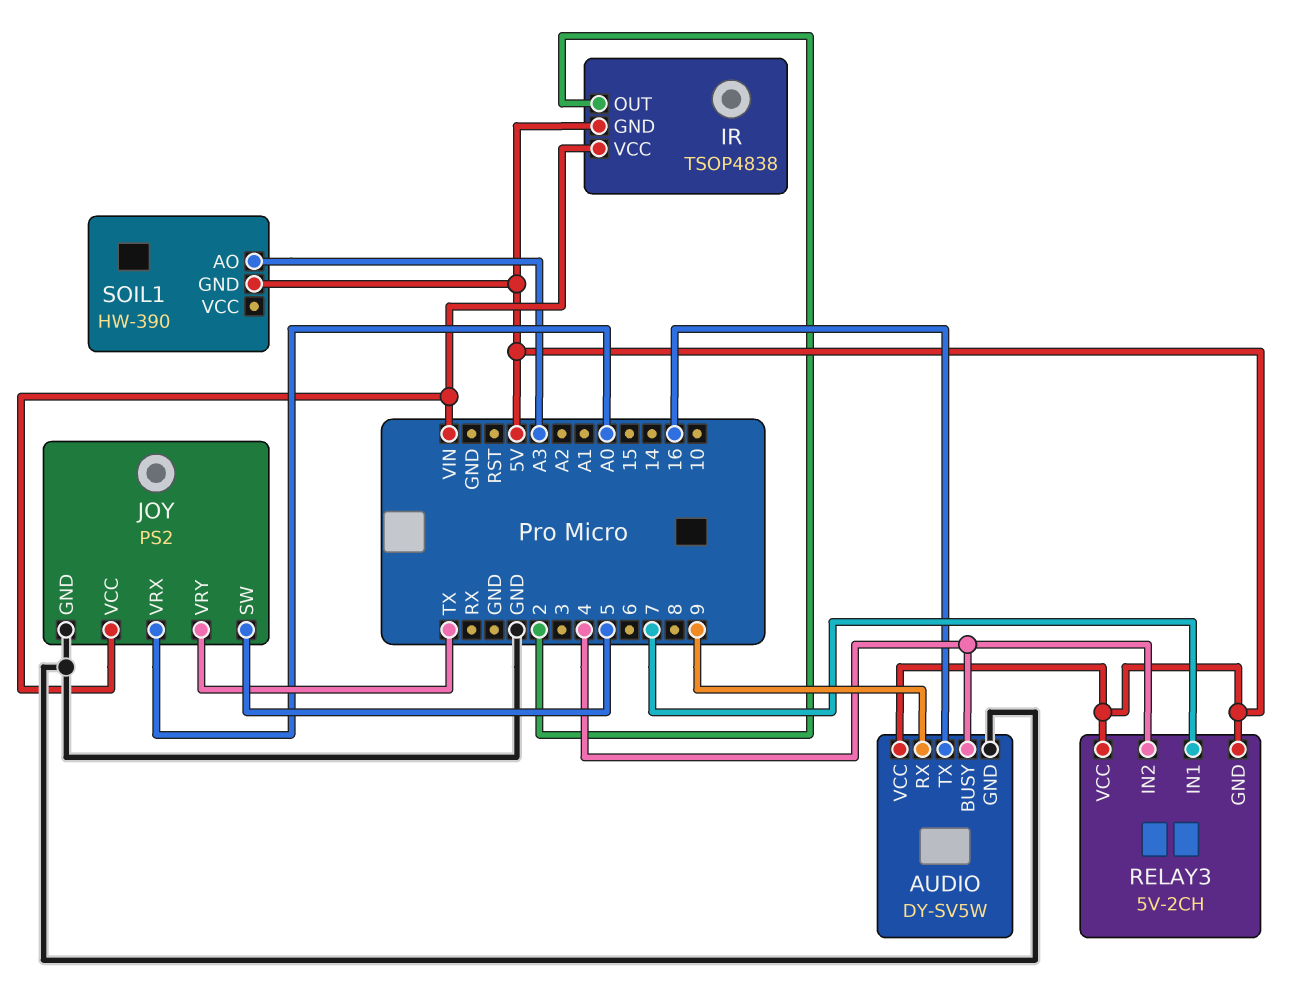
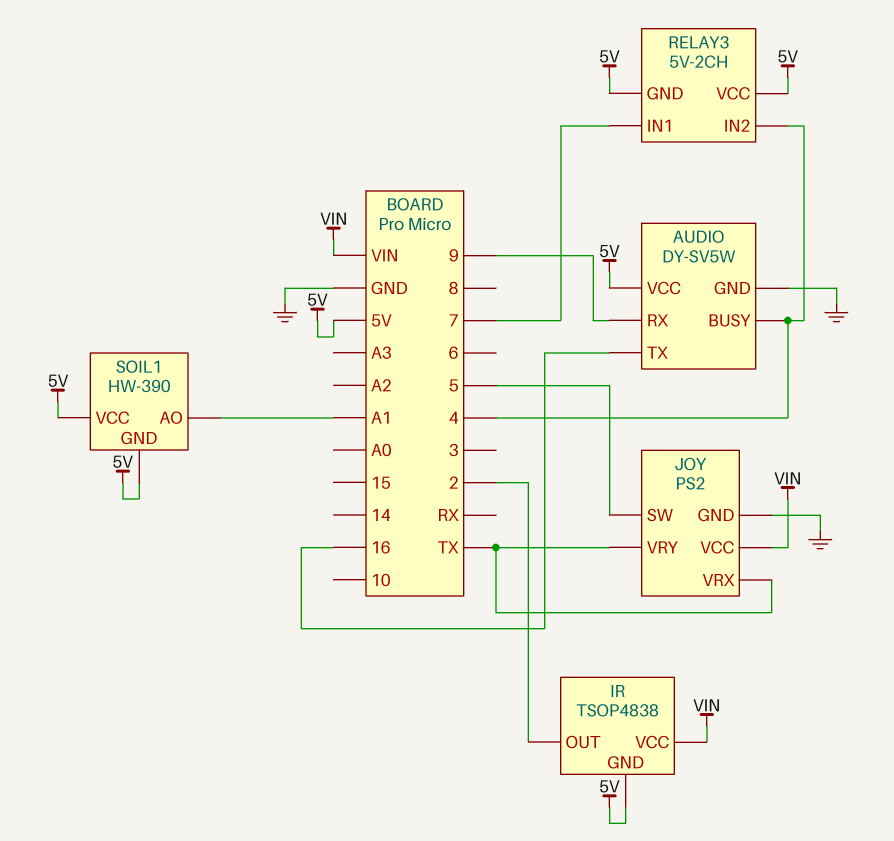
JOY pin VRX: A0 -> TX
SOIL1 pin AO: A3 -> A1
SOIL1 pin VCC: none -> 5V

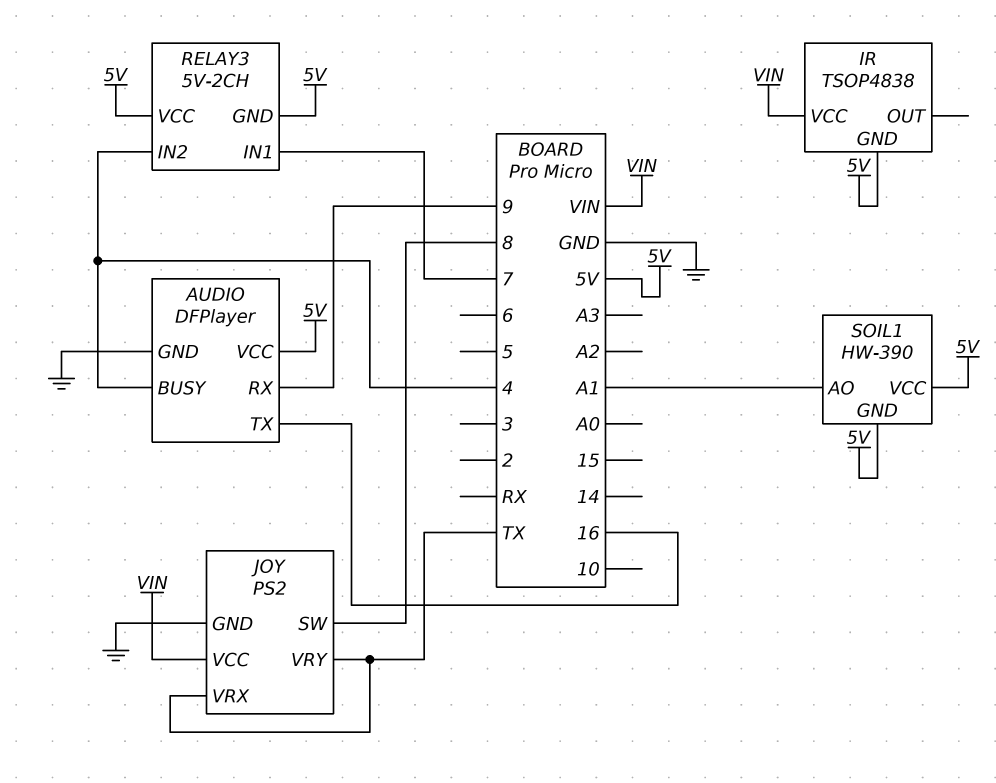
AUDIO: DY-SV5W -> DFPlayer
IR pin OUT: 2 -> none
JOY pin SW: 5 -> 8

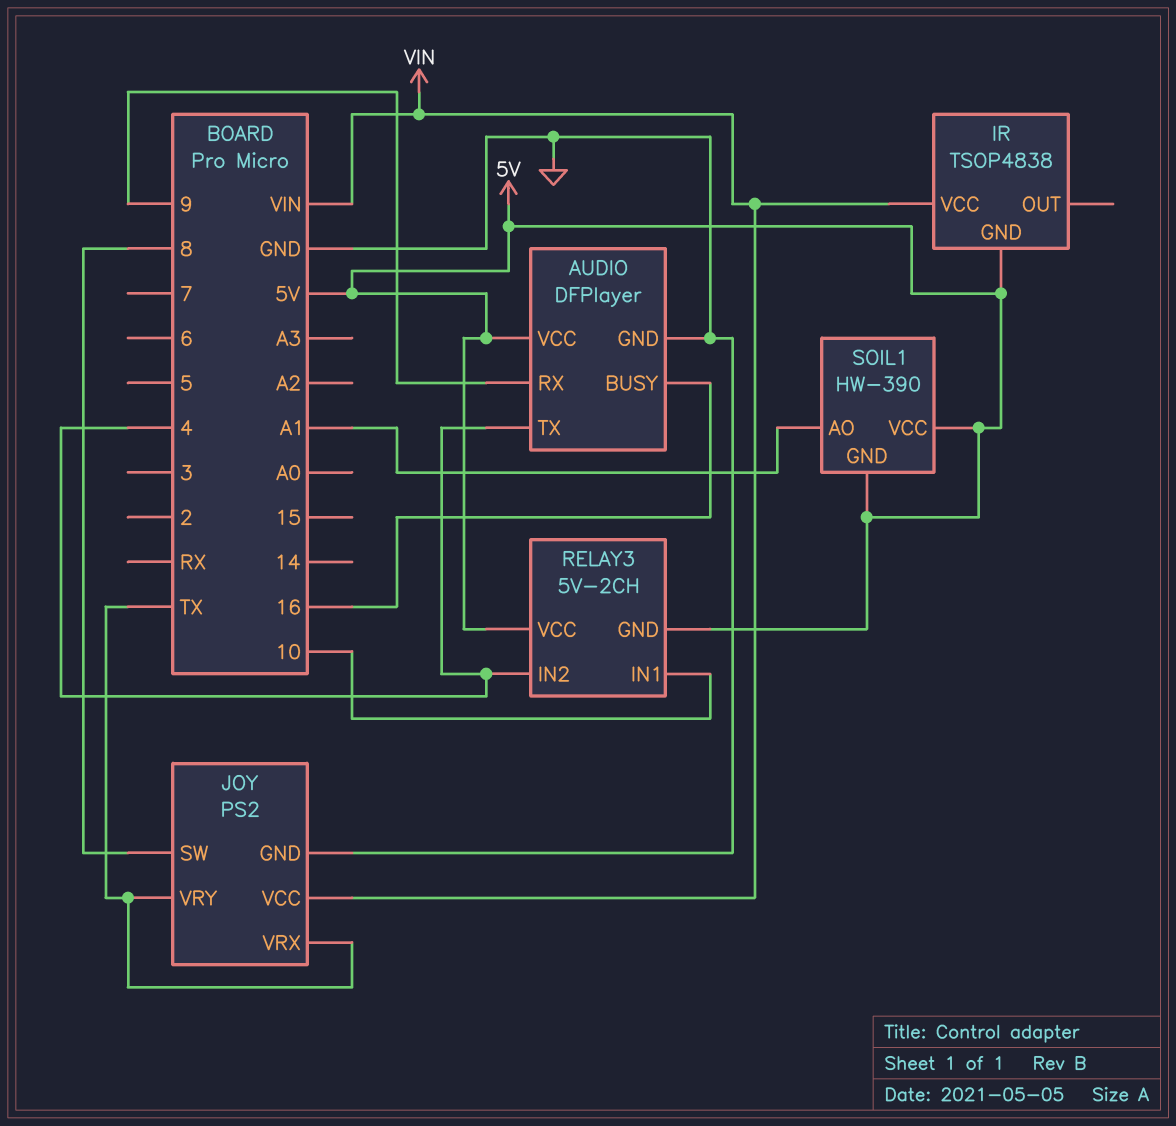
AUDIO pin BUSY: 4 -> 16
AUDIO pin TX: 16 -> 4
RELAY3 pin IN1: 7 -> 10

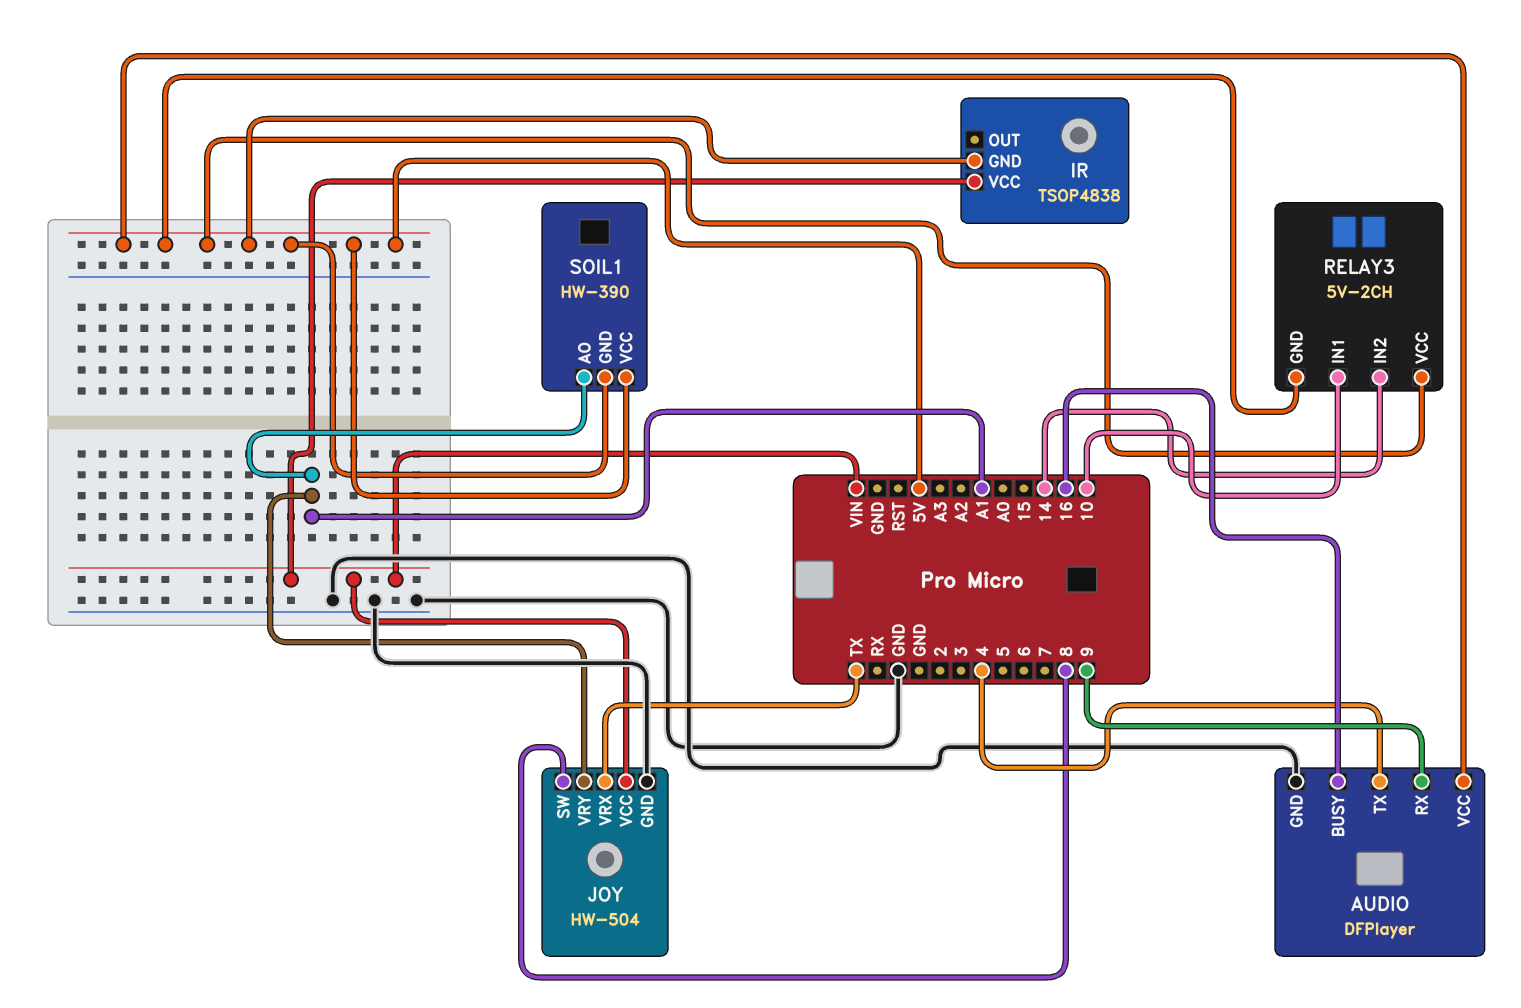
JOY: PS2 -> HW-504
JOY pin VRY: TX -> A1
RELAY3 pin IN2: 4 -> 14

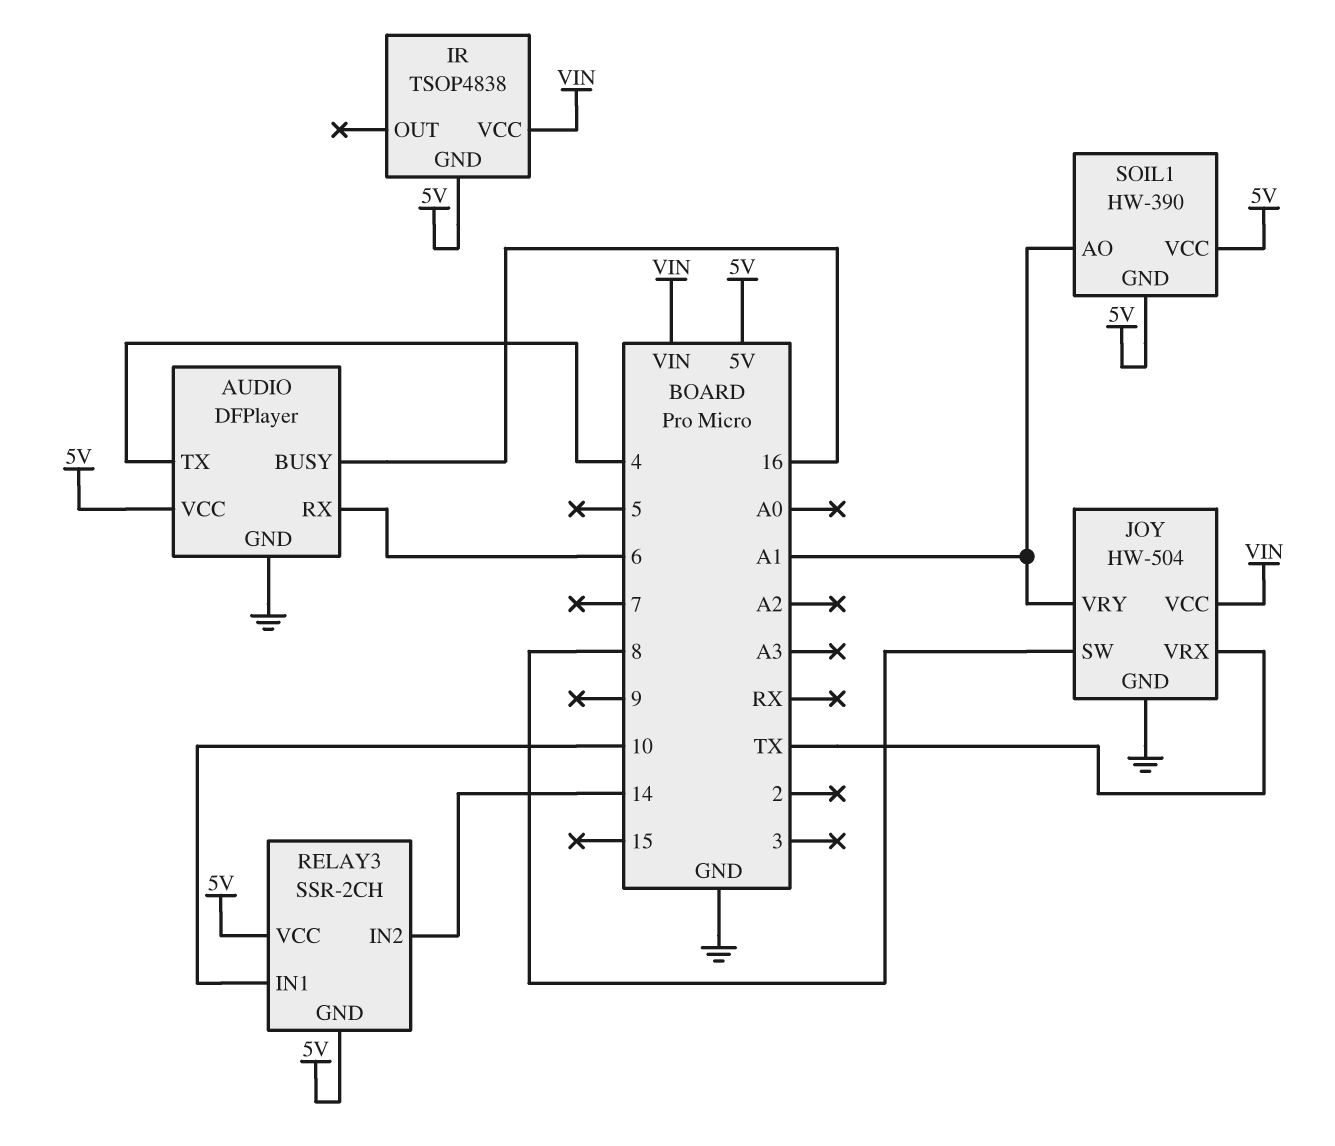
AUDIO pin RX: 9 -> 6
RELAY3: 5V-2CH -> SSR-2CH

